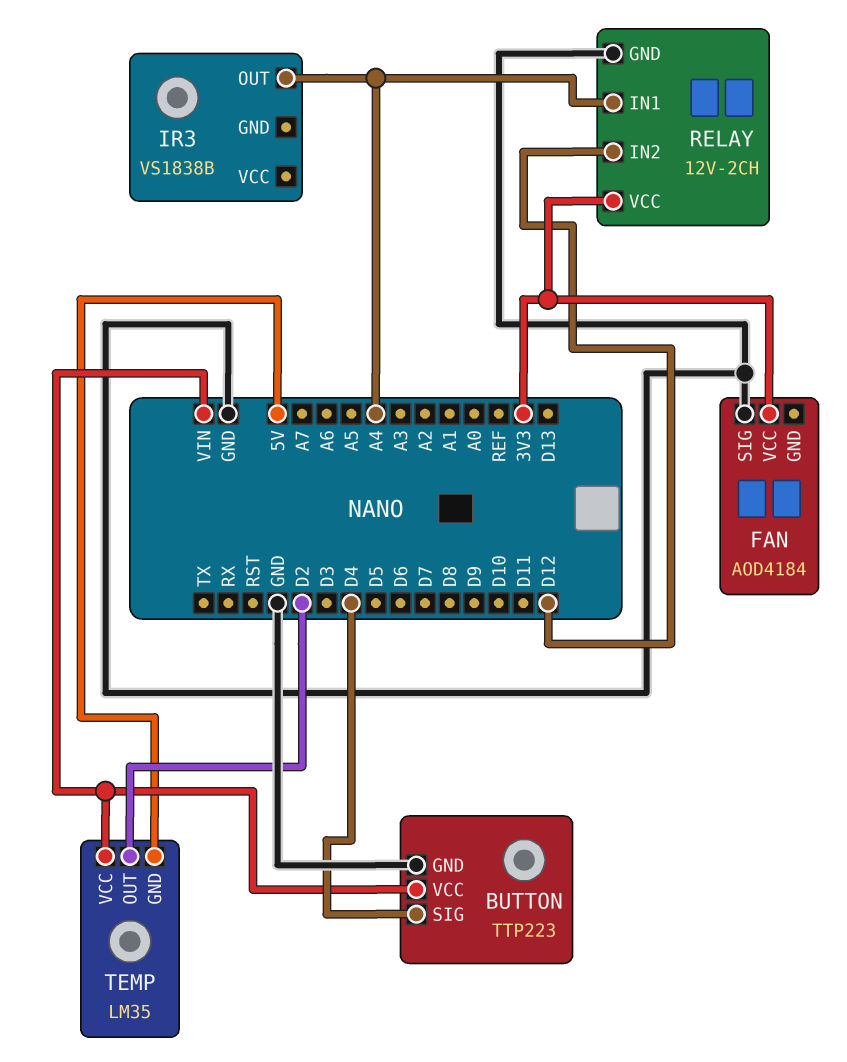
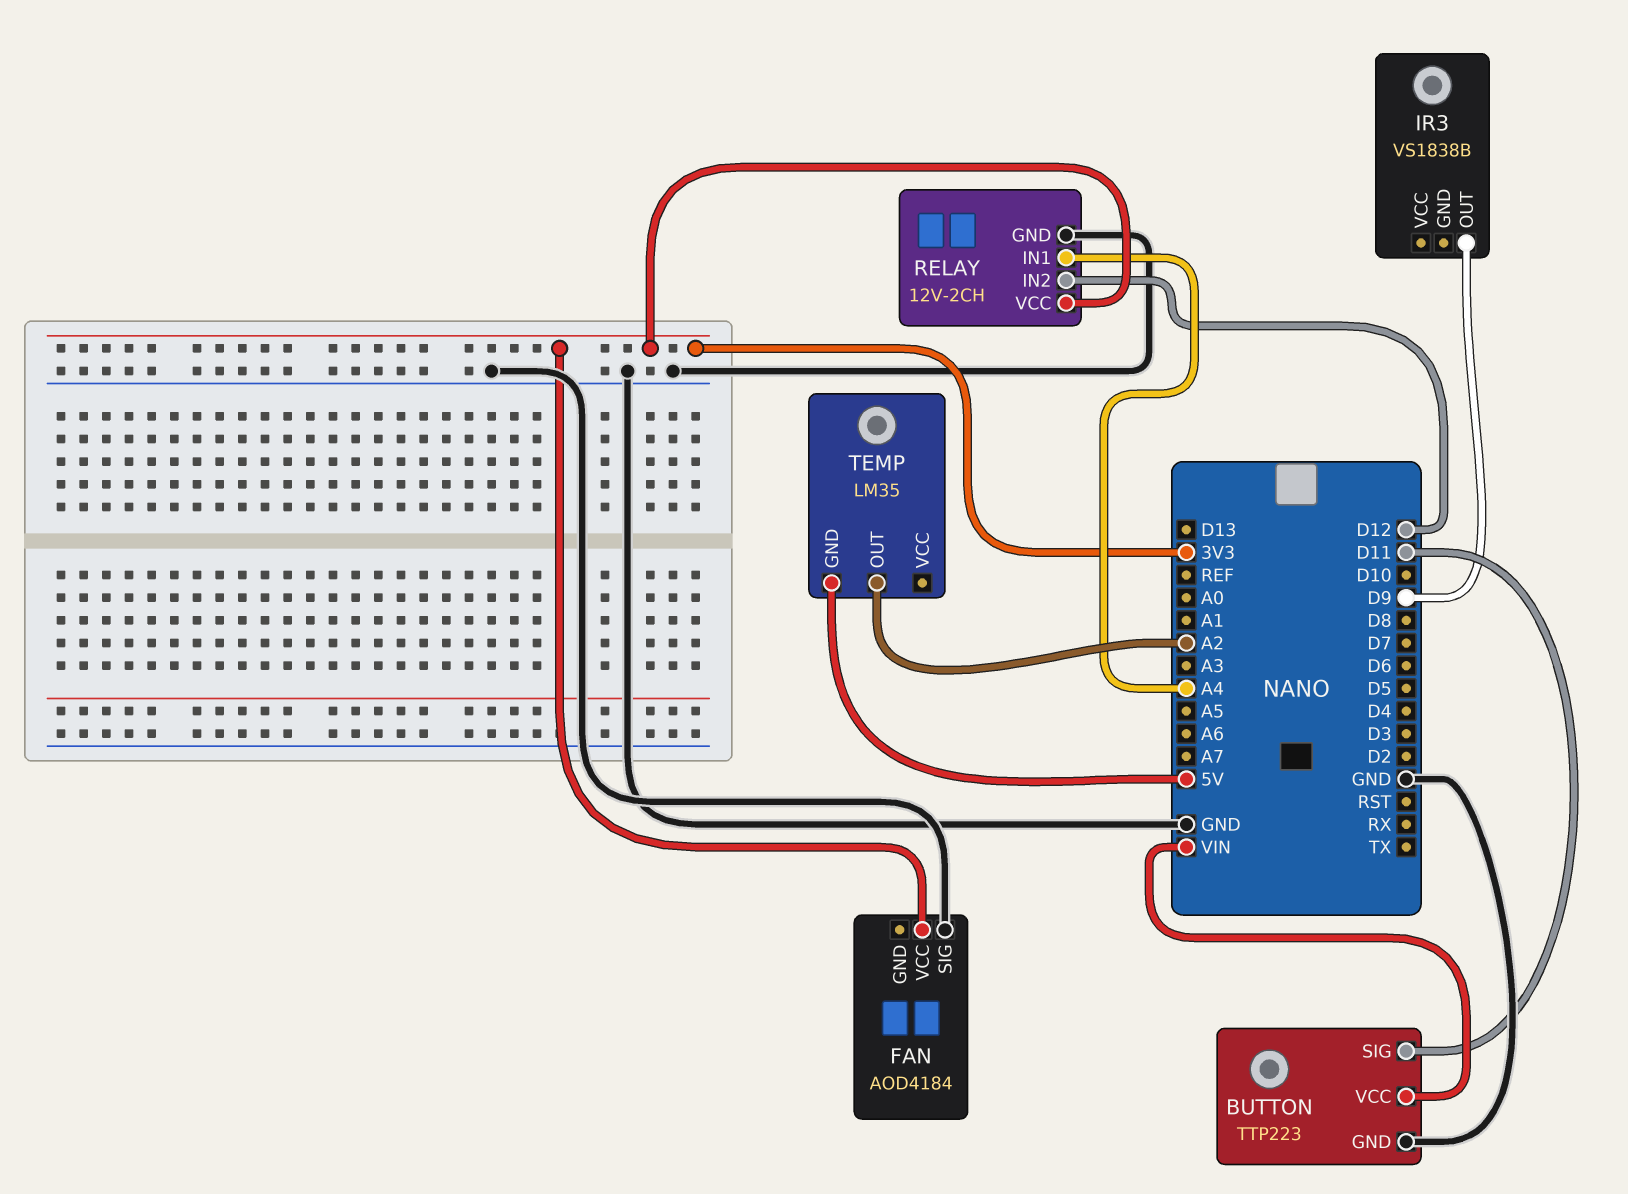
BUTTON pin SIG: D4 -> D11
IR3 pin OUT: A4 -> D9
TEMP pin OUT: D2 -> A2
TEMP pin VCC: VIN -> none

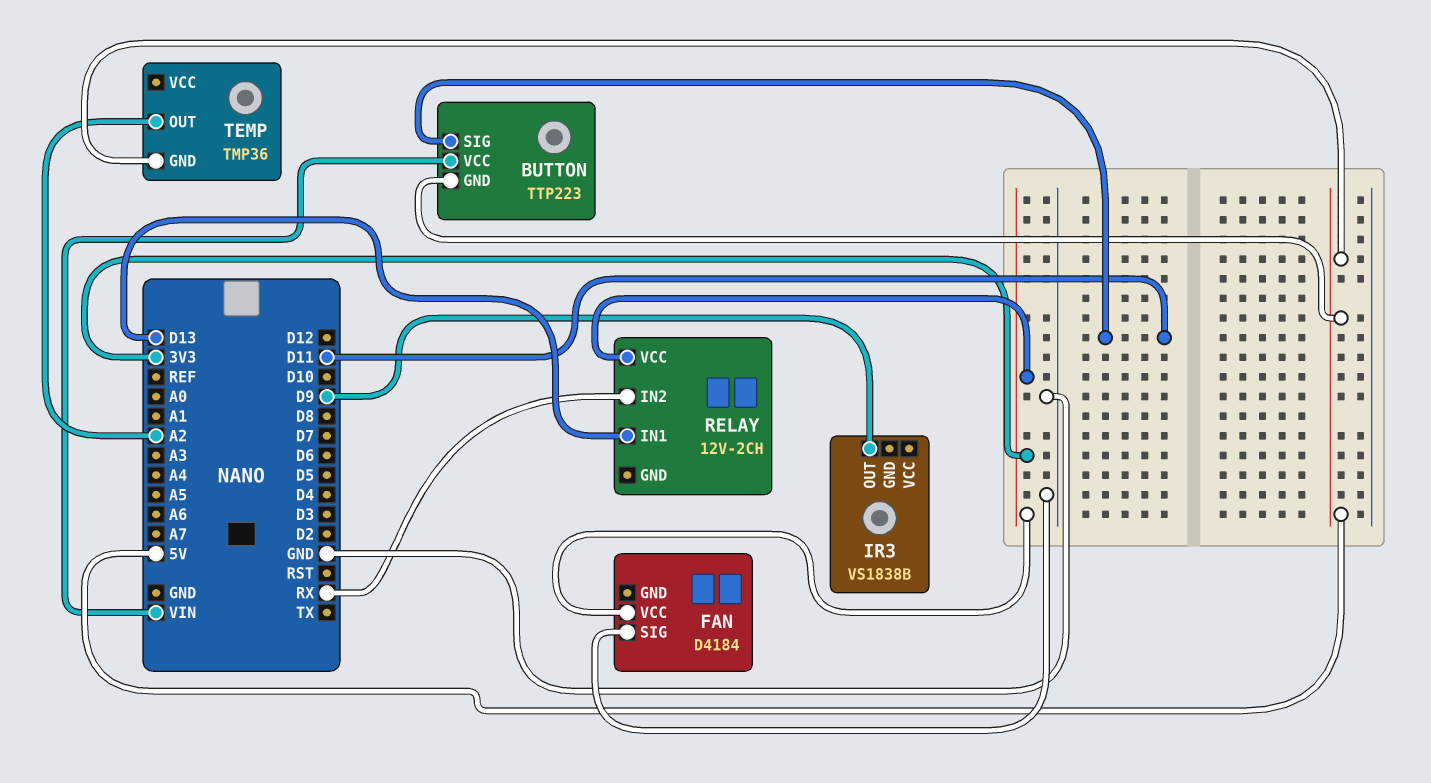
BUTTON pin GND: GND -> 5V
FAN: AOD4184 -> D4184
RELAY pin GND: GND -> none
RELAY pin IN1: A4 -> D13
RELAY pin IN2: D12 -> RX
TEMP: LM35 -> TMP36

